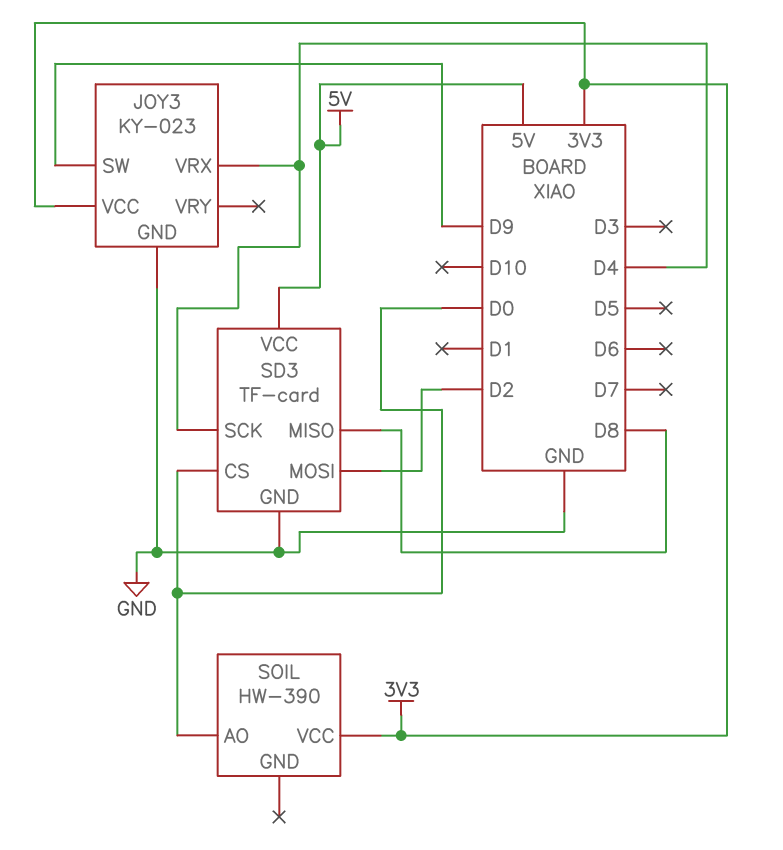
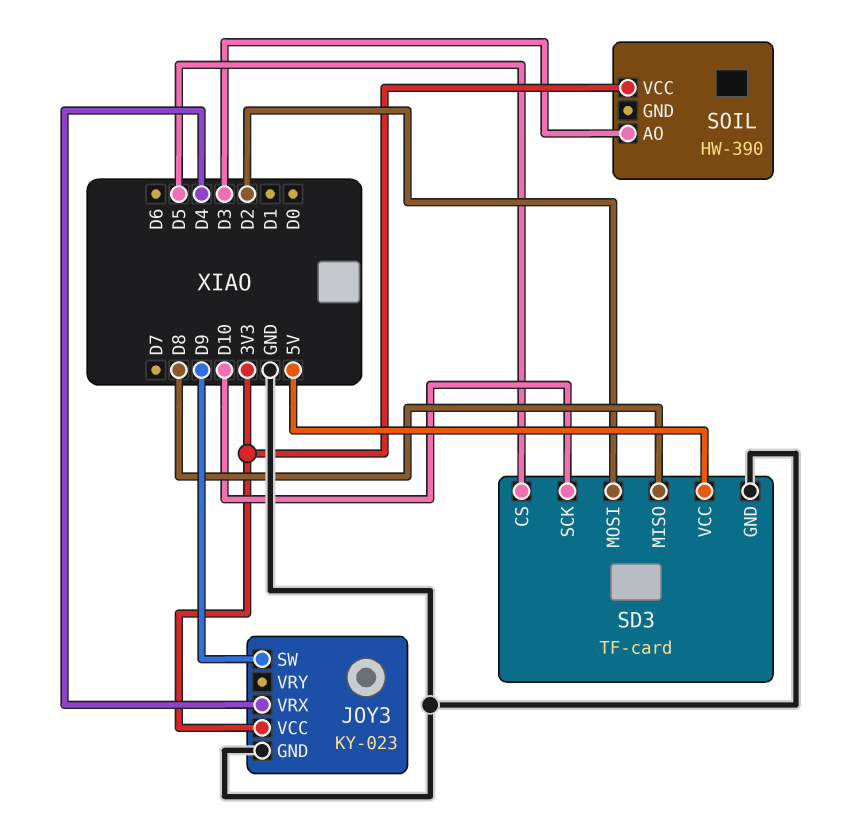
SD3 pin CS: D0 -> D5
SD3 pin SCK: D4 -> D10
SOIL pin AO: D0 -> D3

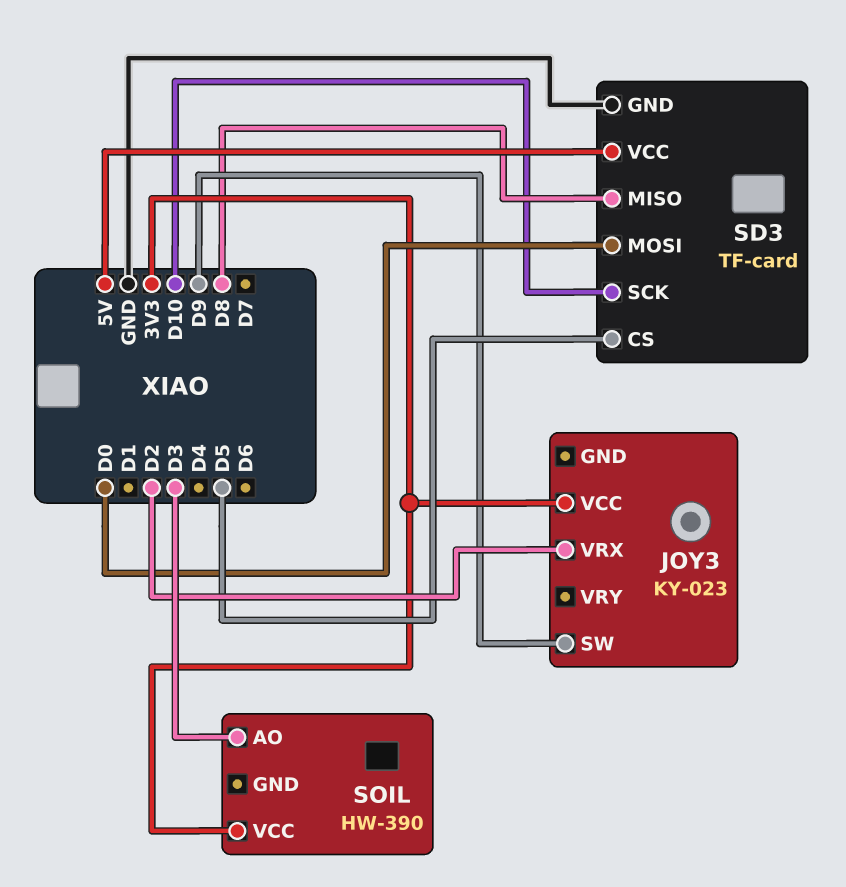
JOY3 pin GND: GND -> none
JOY3 pin VRX: D4 -> D2
SD3 pin MOSI: D2 -> D0

